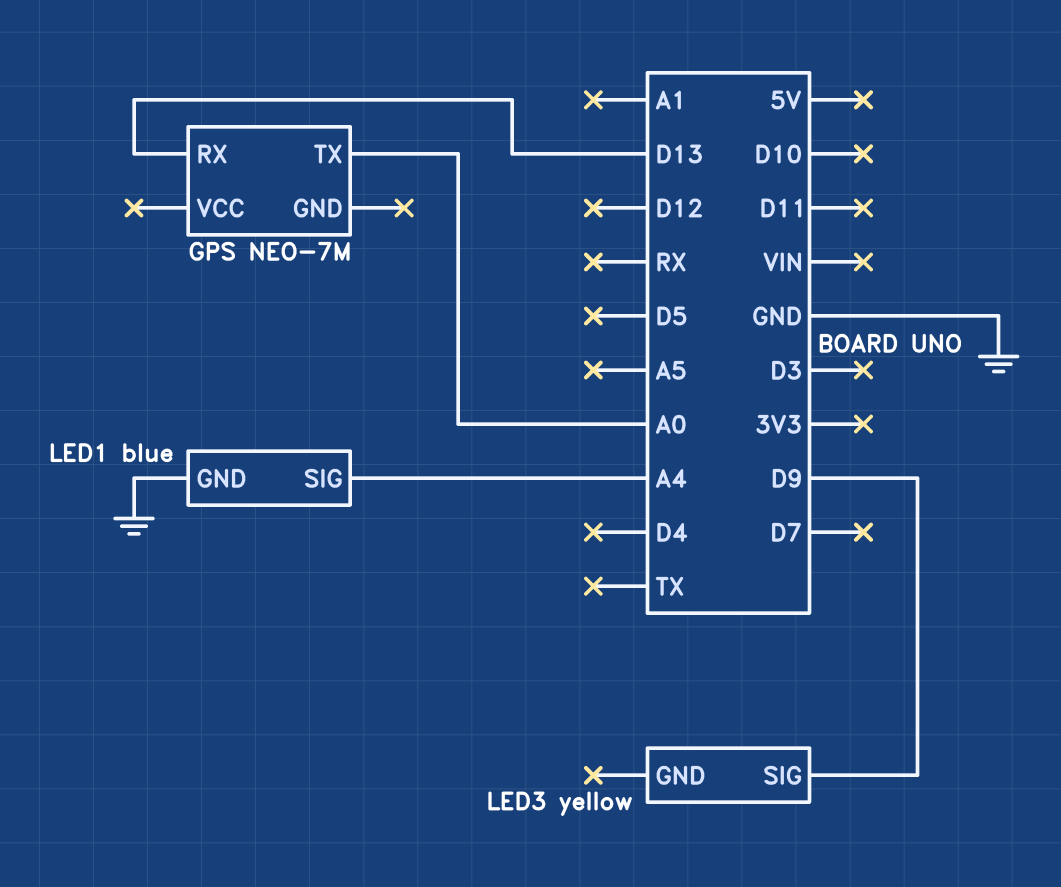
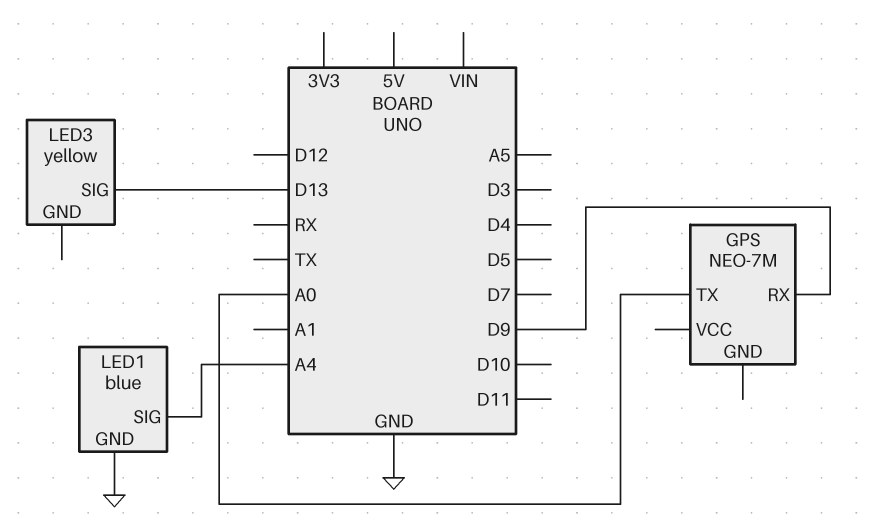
GPS pin RX: D13 -> D9
LED3 pin SIG: D9 -> D13

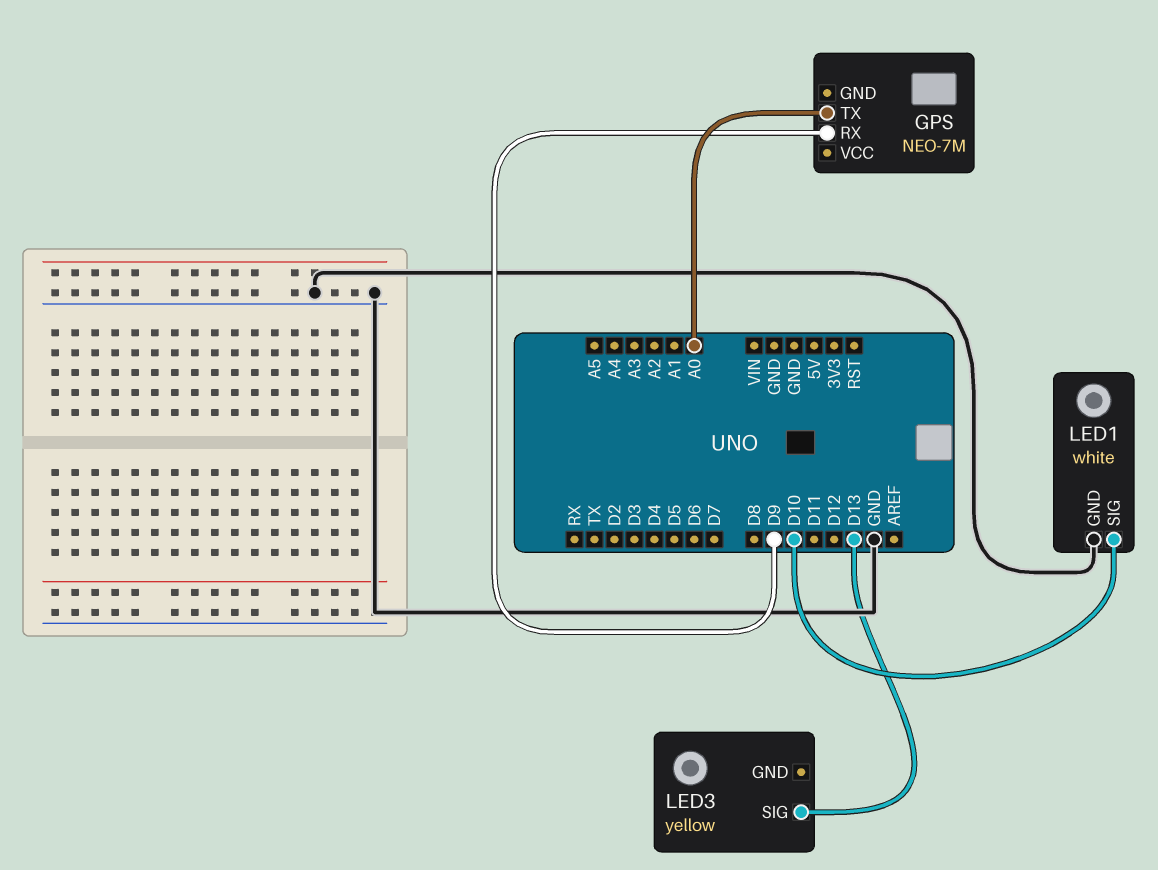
LED1: blue -> white
LED1 pin SIG: A4 -> D10

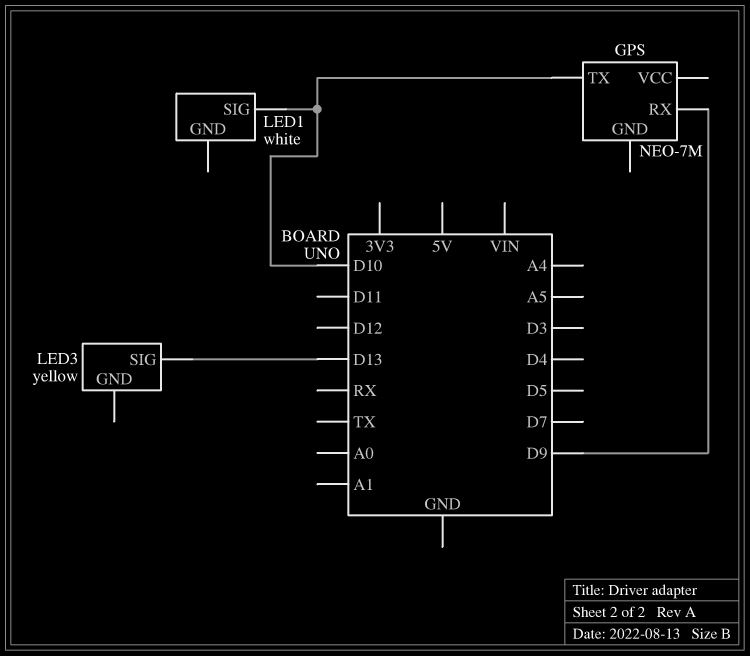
GPS pin TX: A0 -> D10
LED1 pin GND: GND -> none

